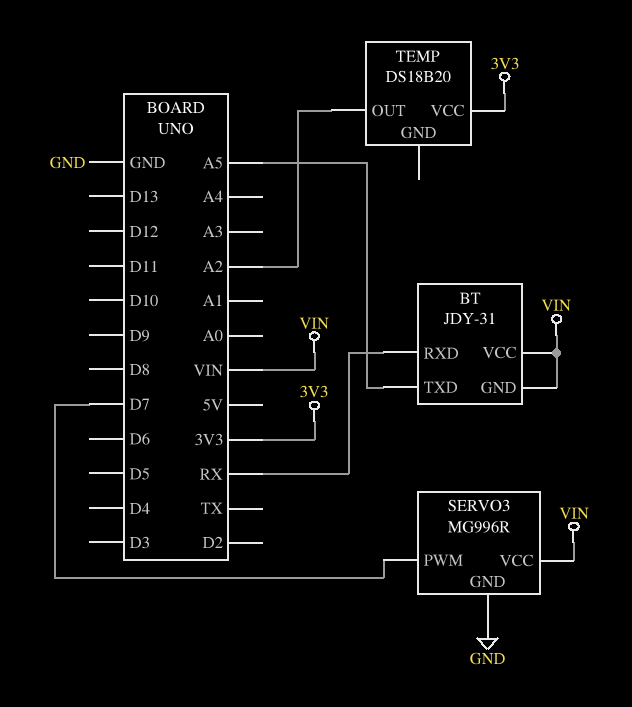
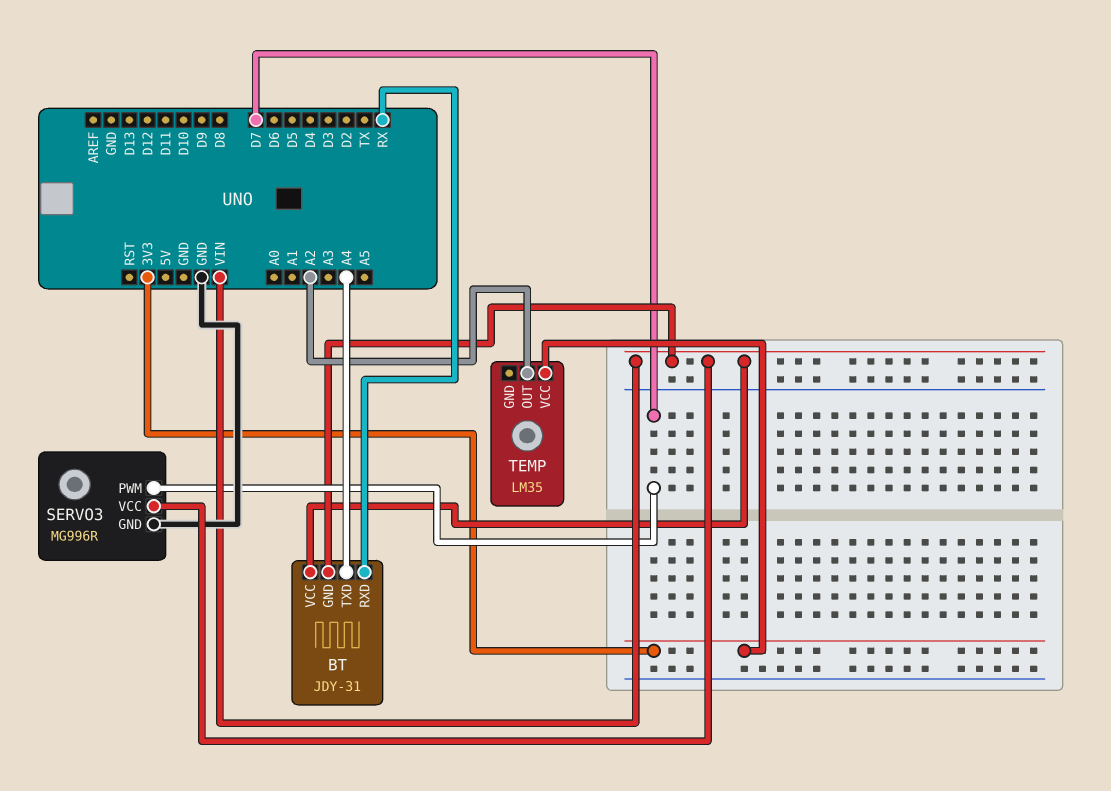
BT pin TXD: A5 -> A4
TEMP: DS18B20 -> LM35

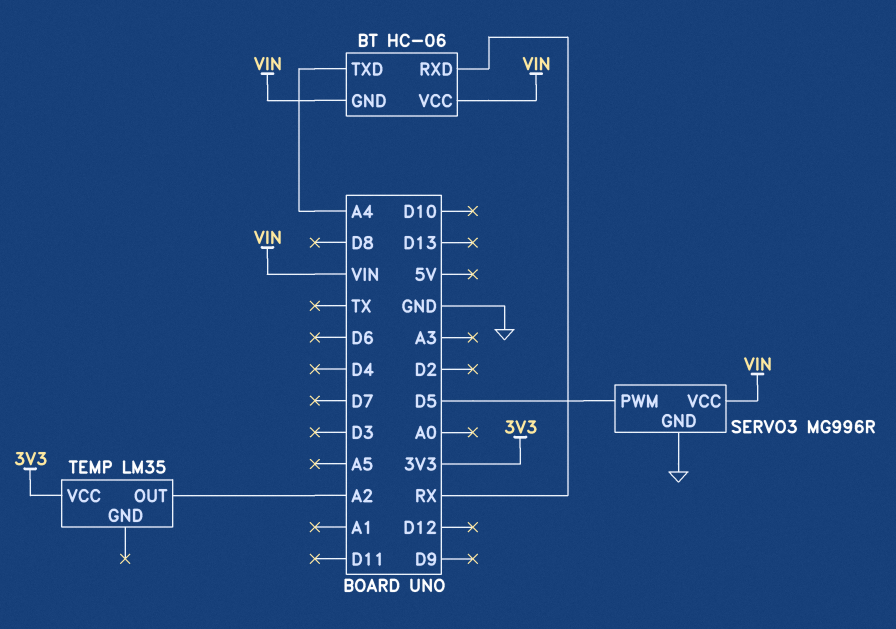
BT: JDY-31 -> HC-06
SERVO3 pin PWM: D7 -> D5

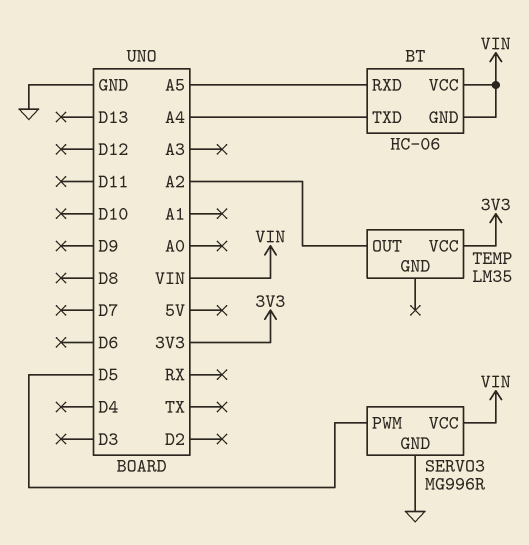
BT pin RXD: RX -> A5

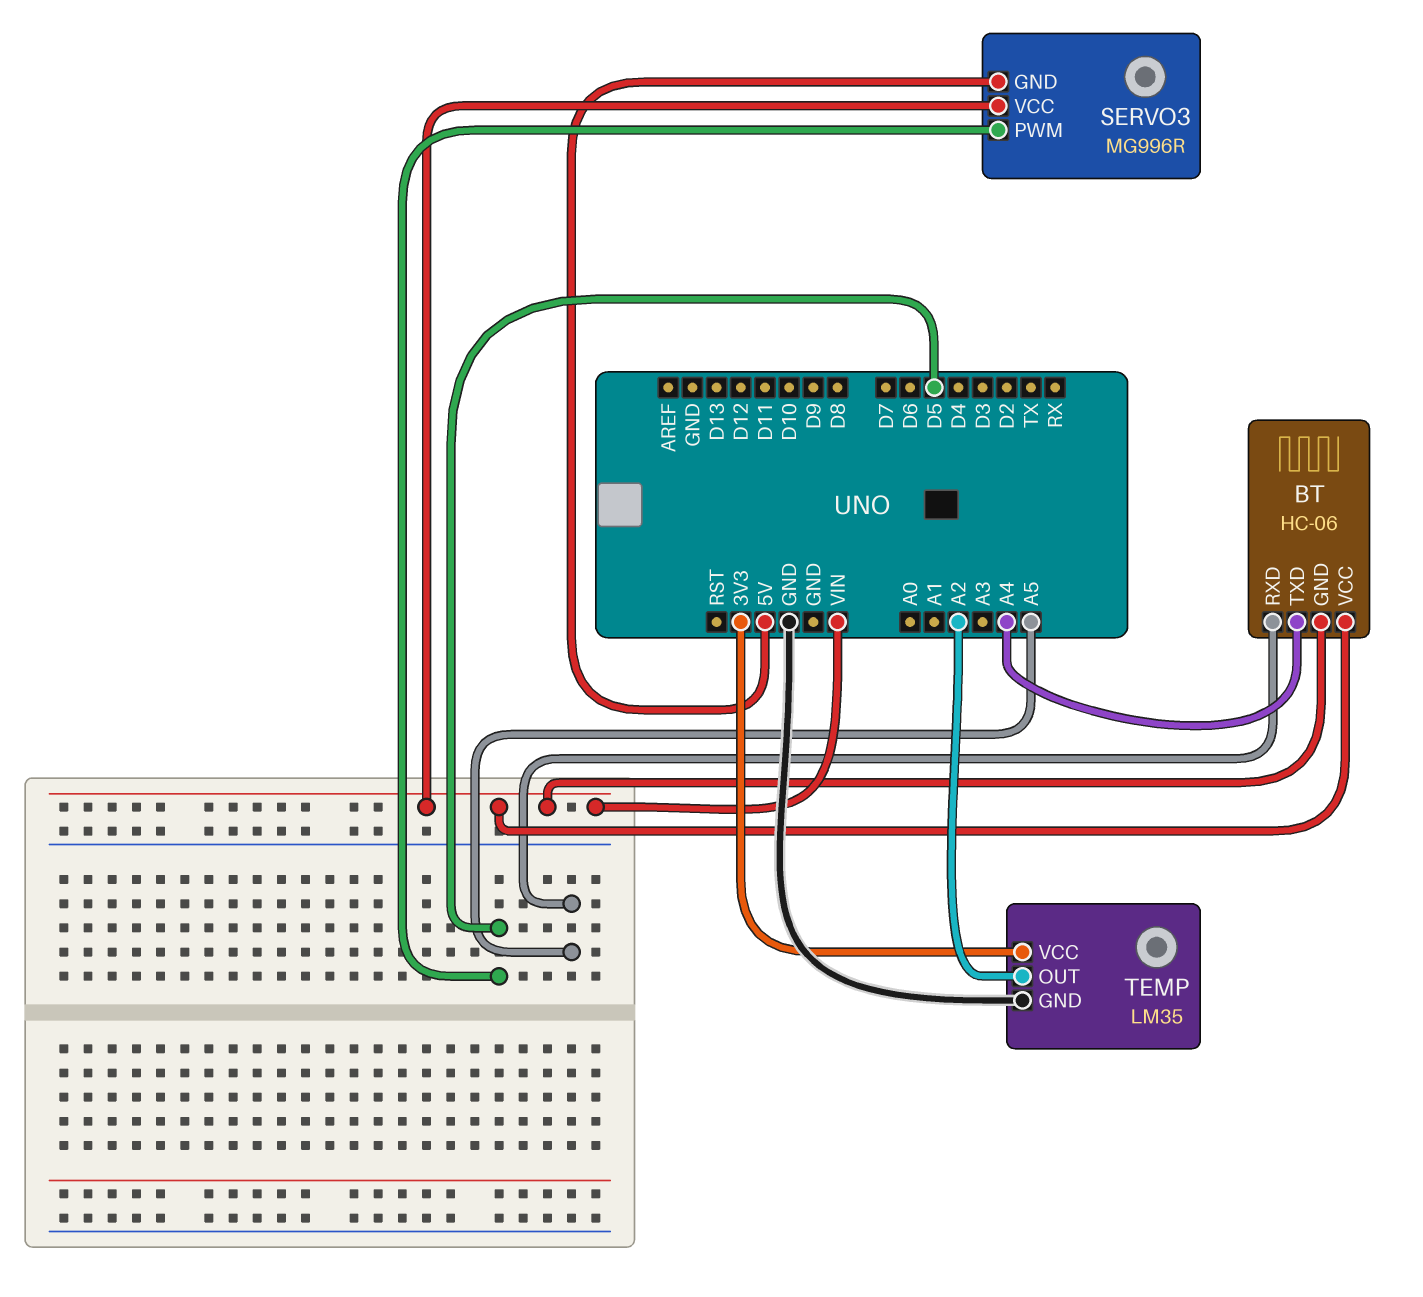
SERVO3 pin GND: GND -> 5V
TEMP pin GND: none -> GND

